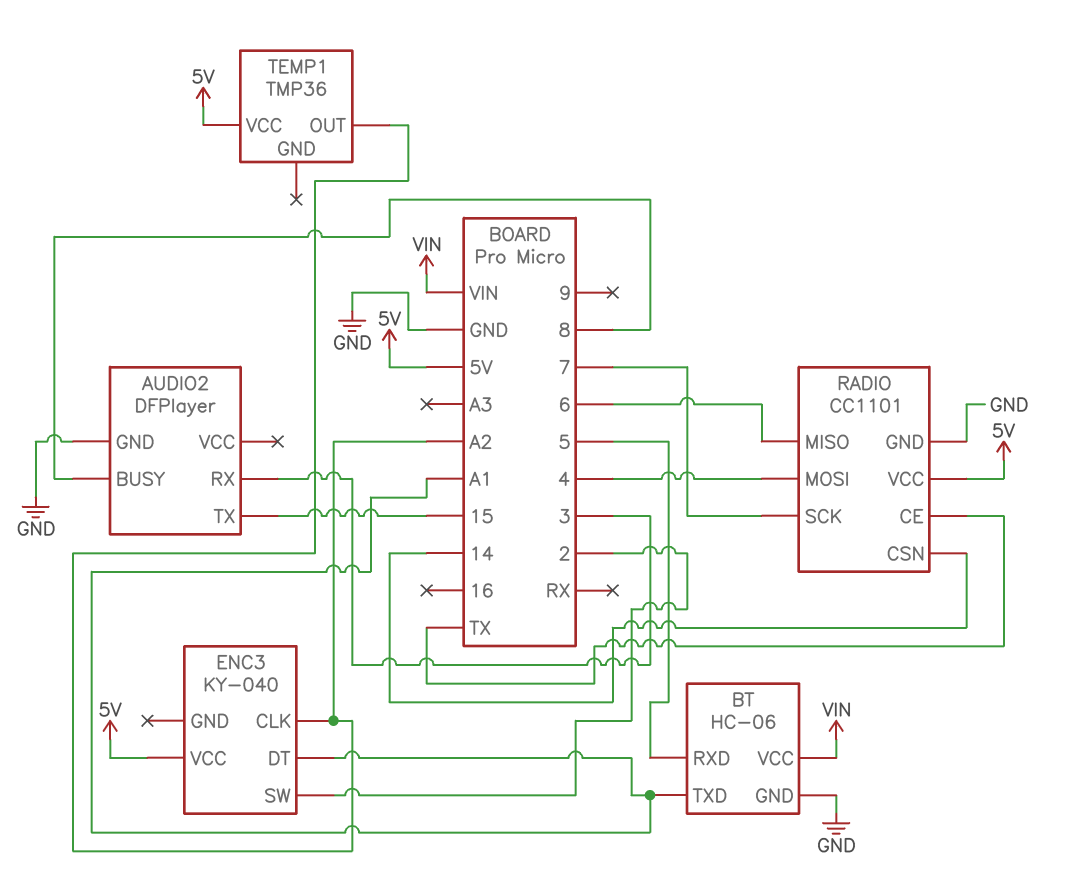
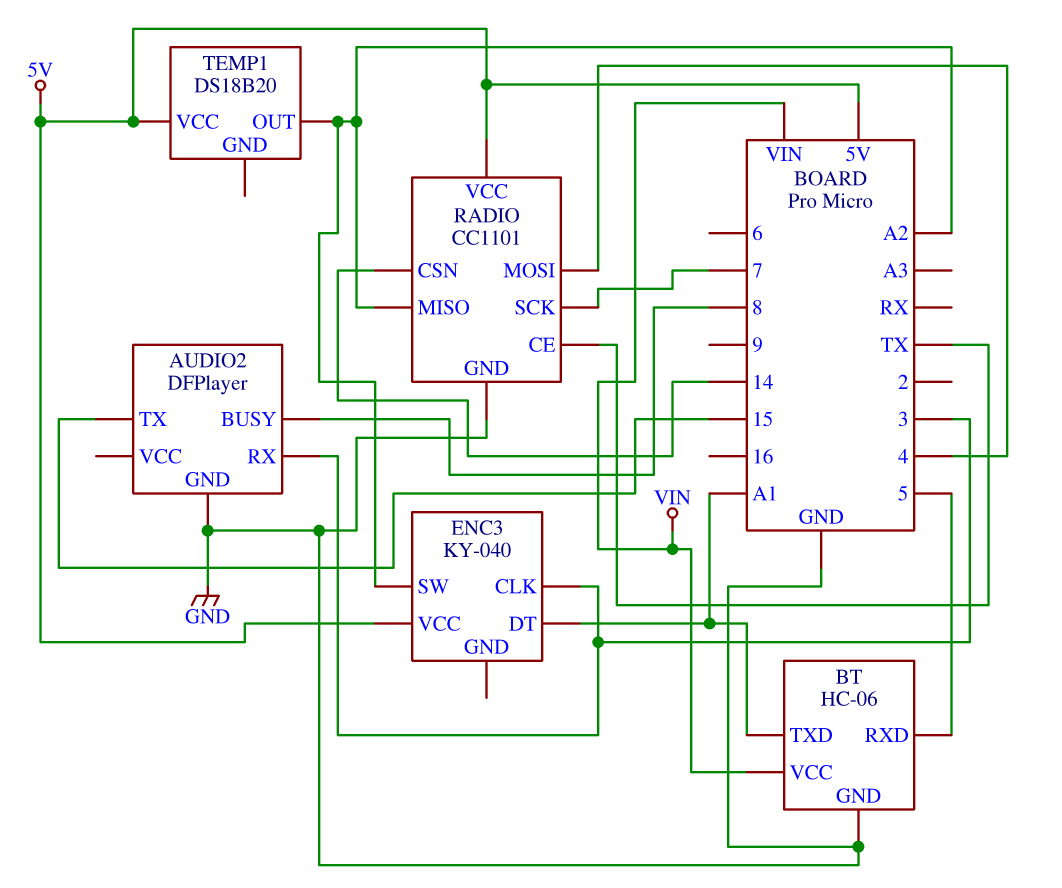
ENC3 pin CLK: A2 -> 3
ENC3 pin SW: 2 -> A2
RADIO pin MISO: 6 -> A2
TEMP1: TMP36 -> DS18B20

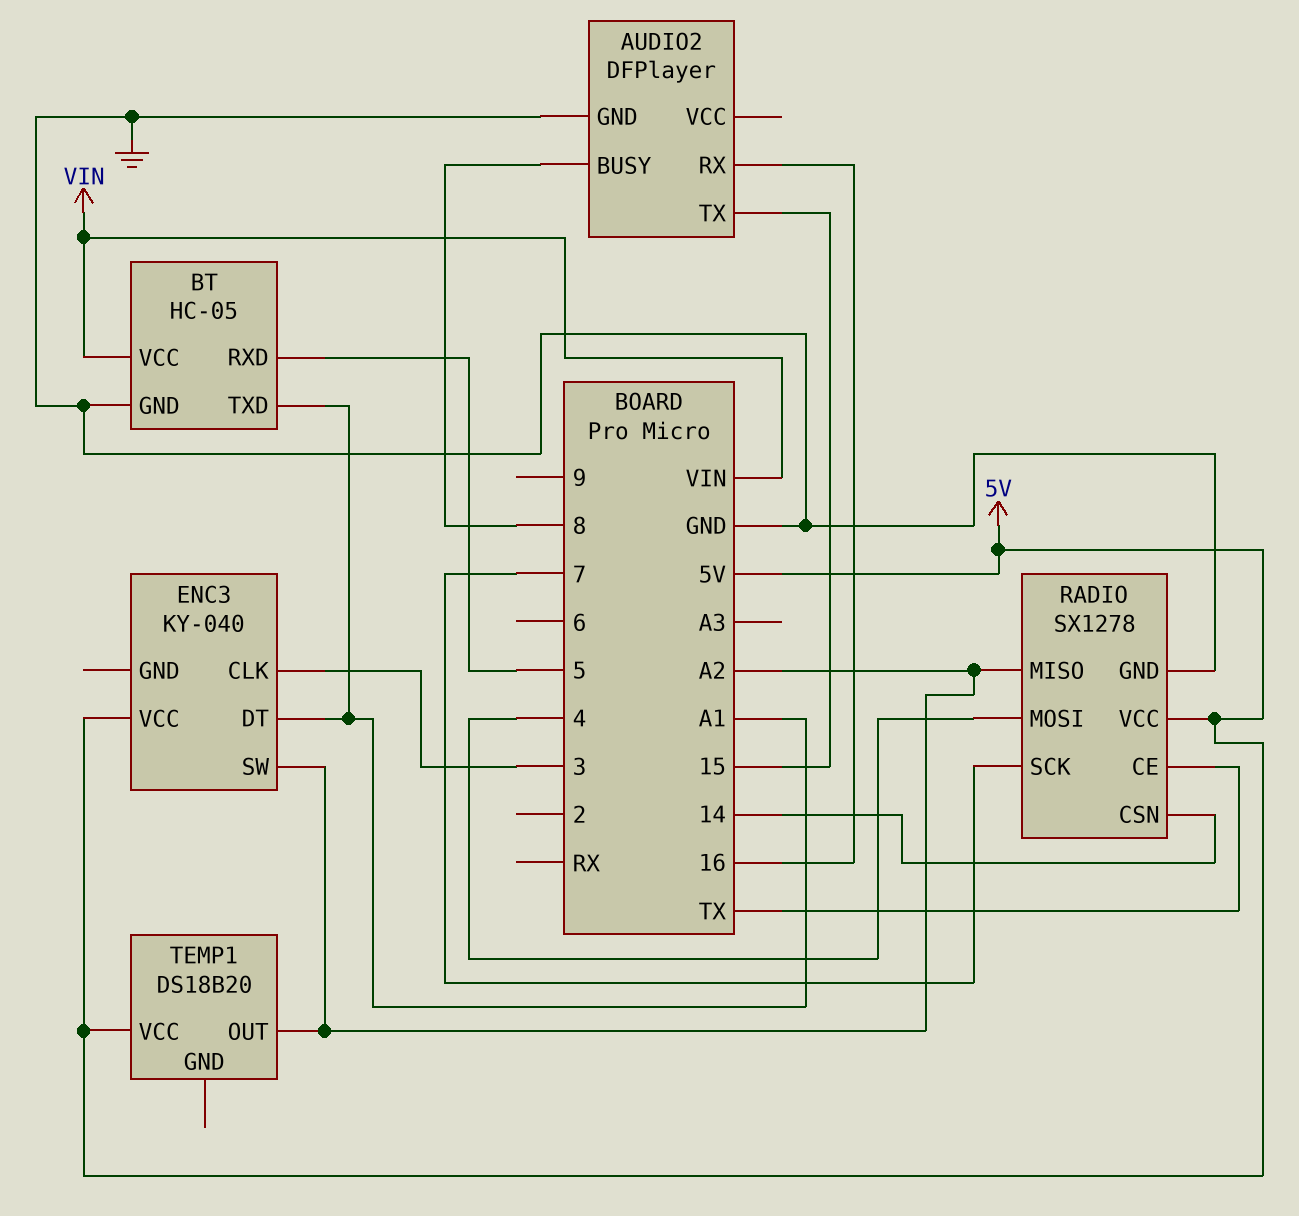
AUDIO2 pin RX: 3 -> 16
BT: HC-06 -> HC-05
RADIO: CC1101 -> SX1278

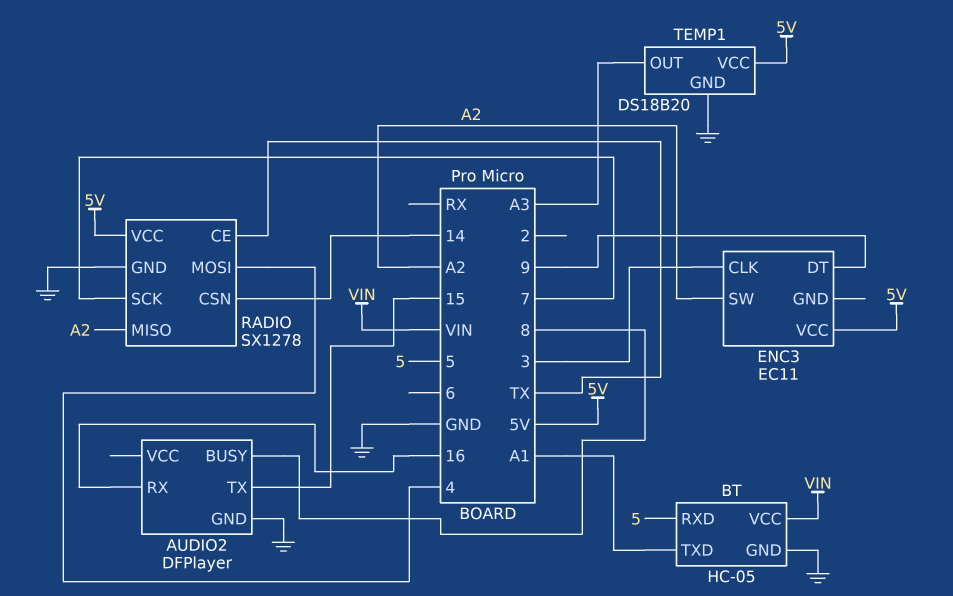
ENC3: KY-040 -> EC11
ENC3 pin DT: A1 -> 9
TEMP1 pin GND: none -> GND
TEMP1 pin OUT: A2 -> A3

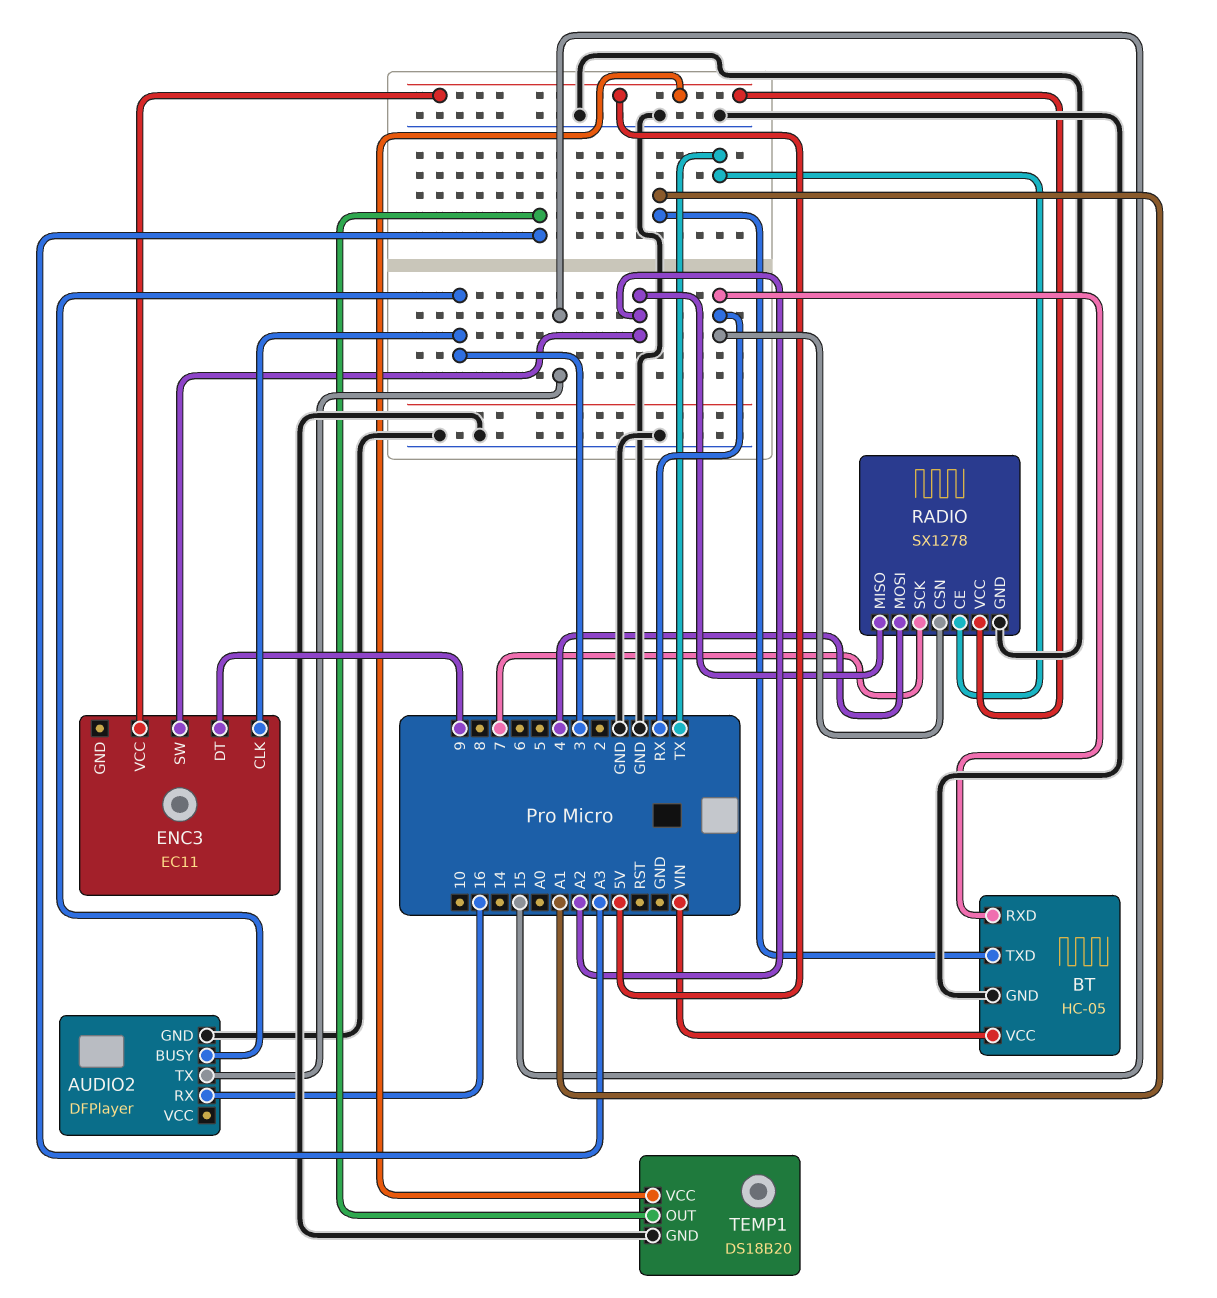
AUDIO2 pin BUSY: 8 -> 3
BT pin RXD: 5 -> RX
RADIO pin CSN: 14 -> RX

